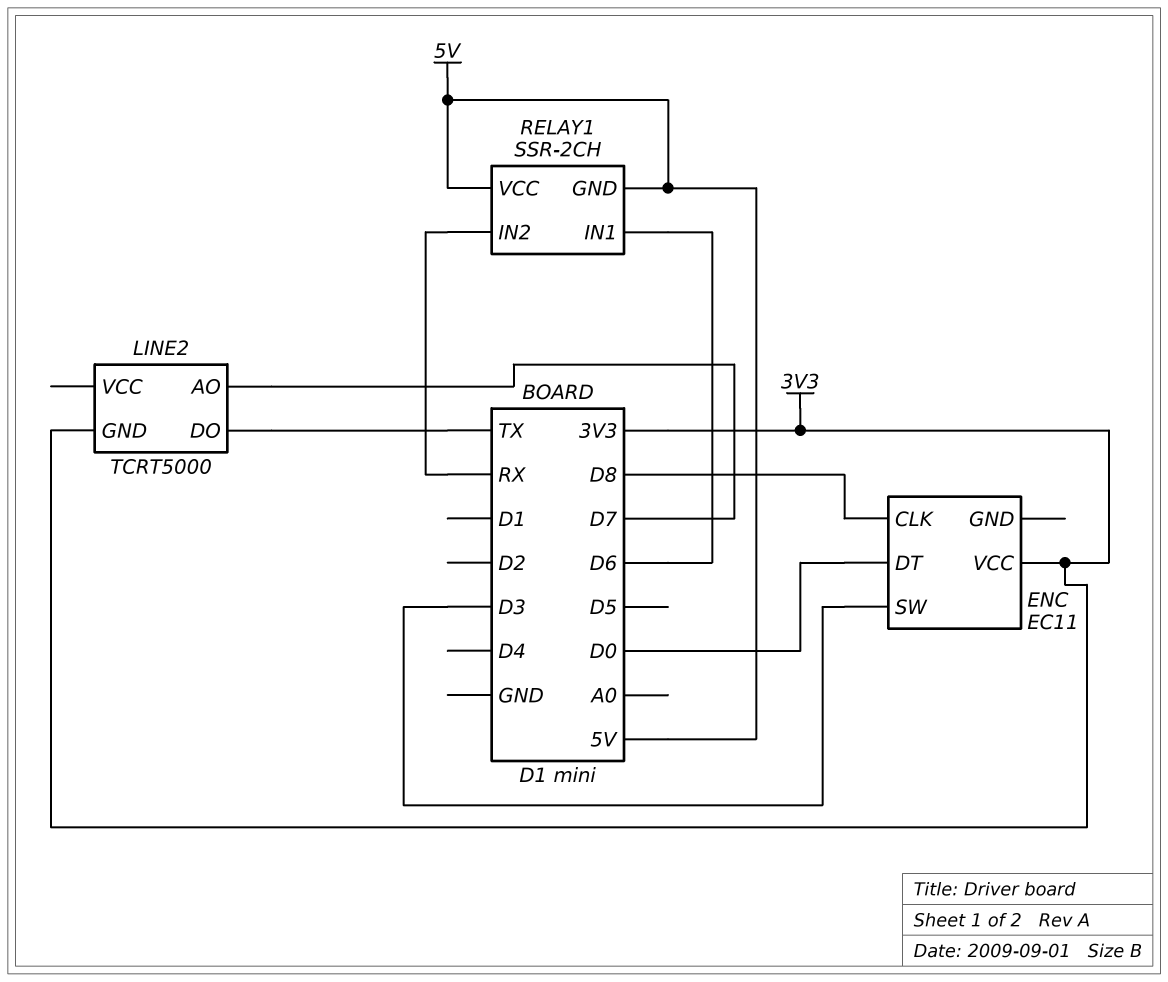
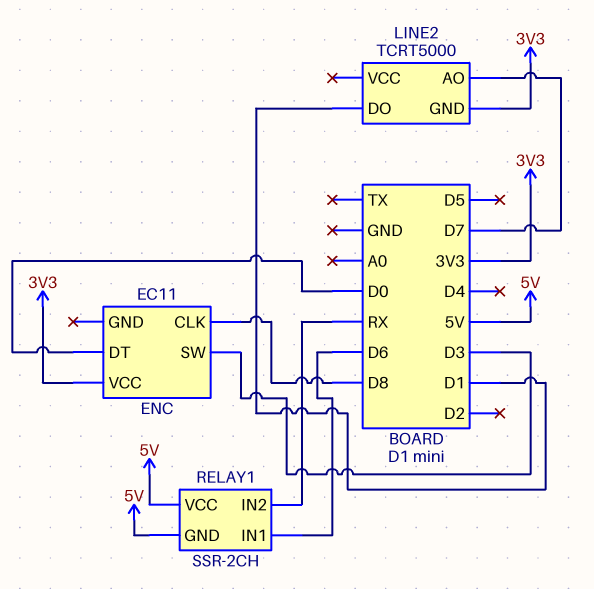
LINE2 pin DO: TX -> D1

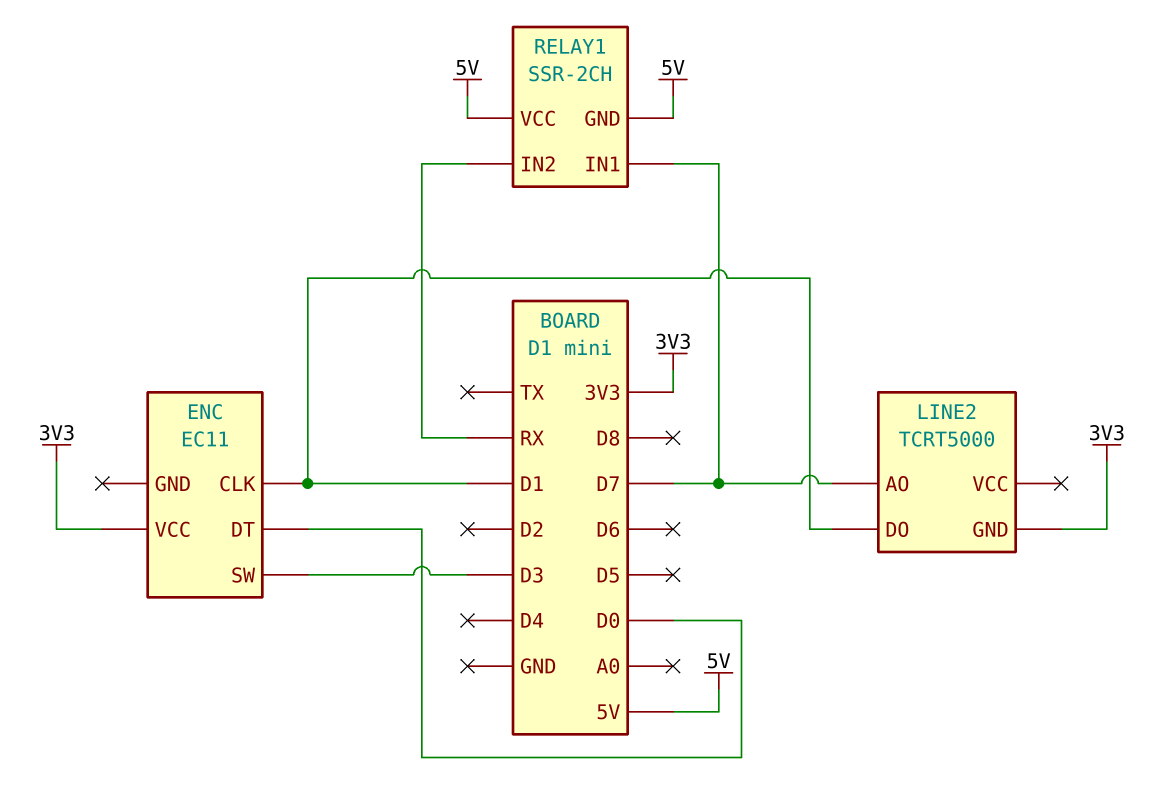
ENC pin CLK: D8 -> D1
RELAY1 pin IN1: D6 -> D7

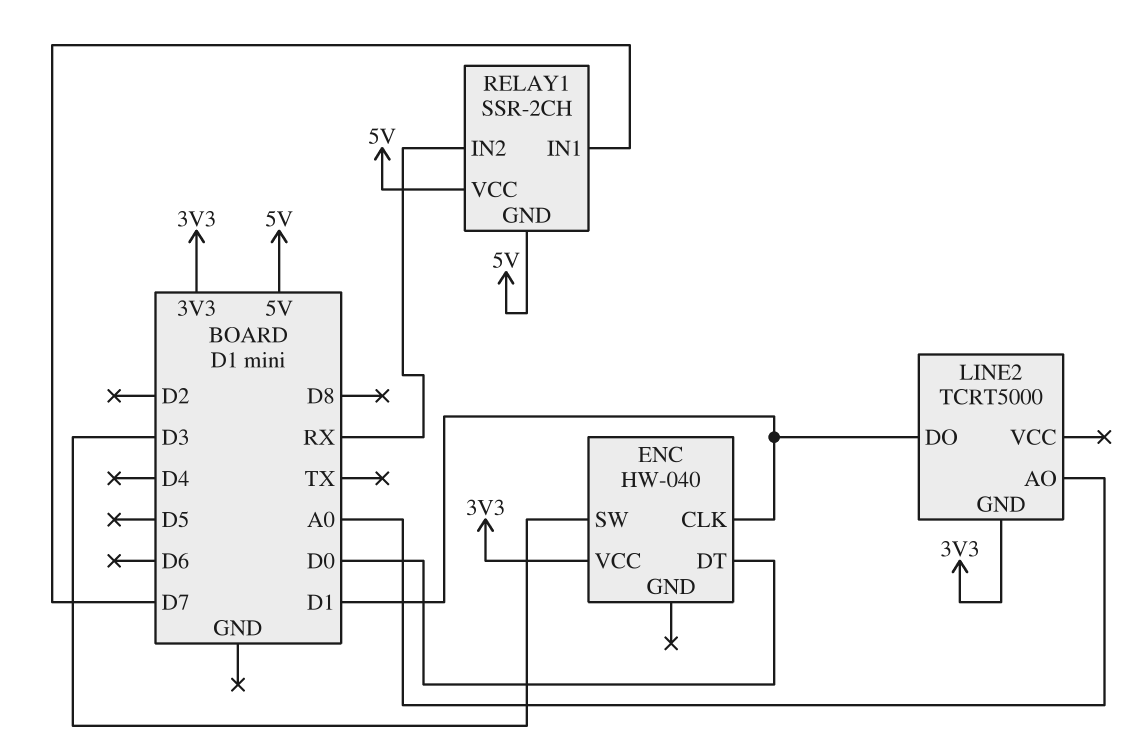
ENC: EC11 -> HW-040
LINE2 pin AO: D7 -> A0

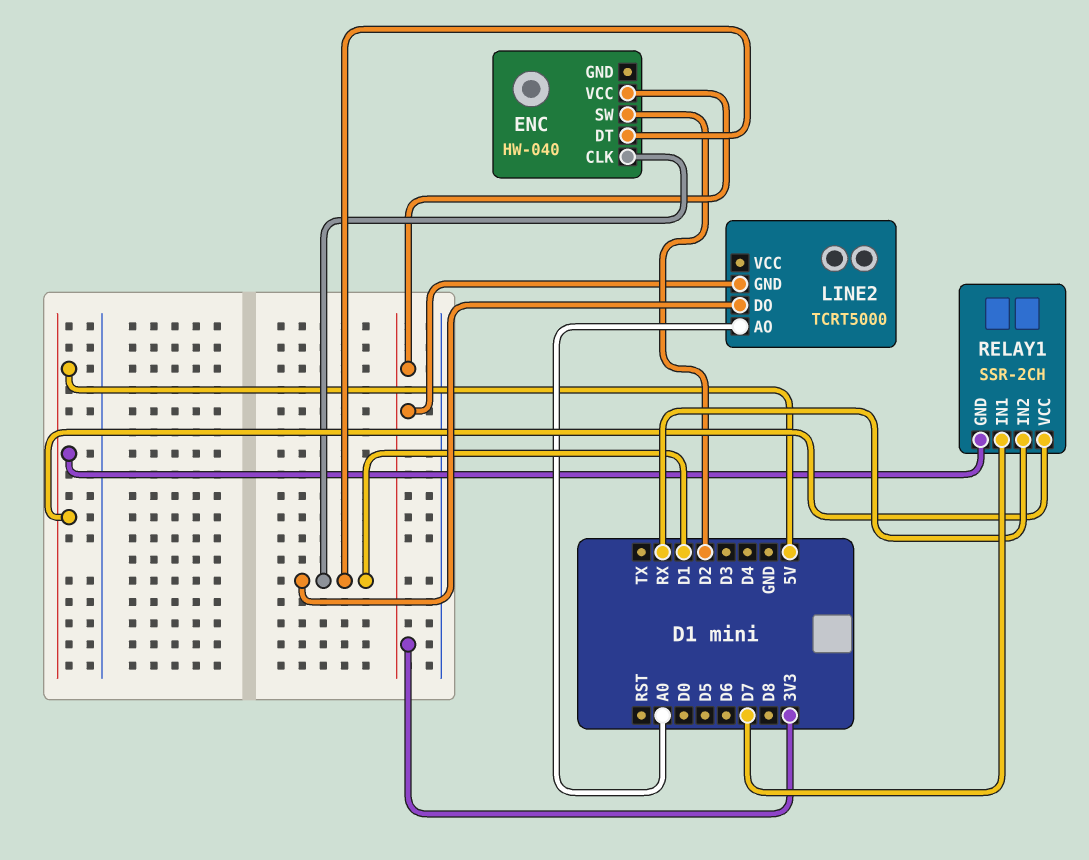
ENC pin DT: D0 -> D1
ENC pin SW: D3 -> D2

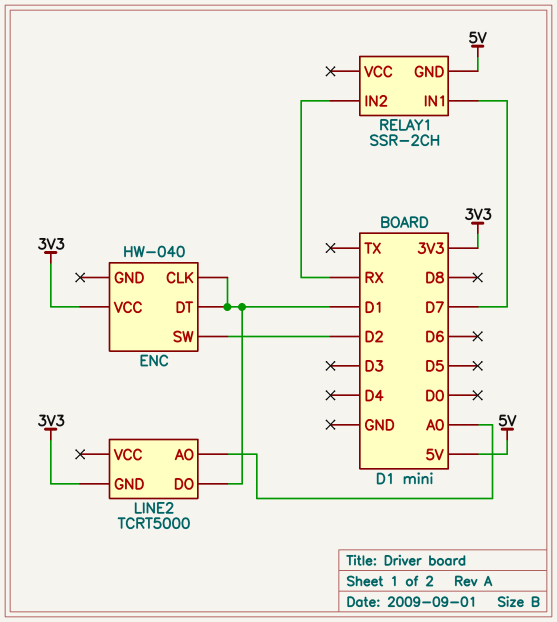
RELAY1 pin VCC: 5V -> none

